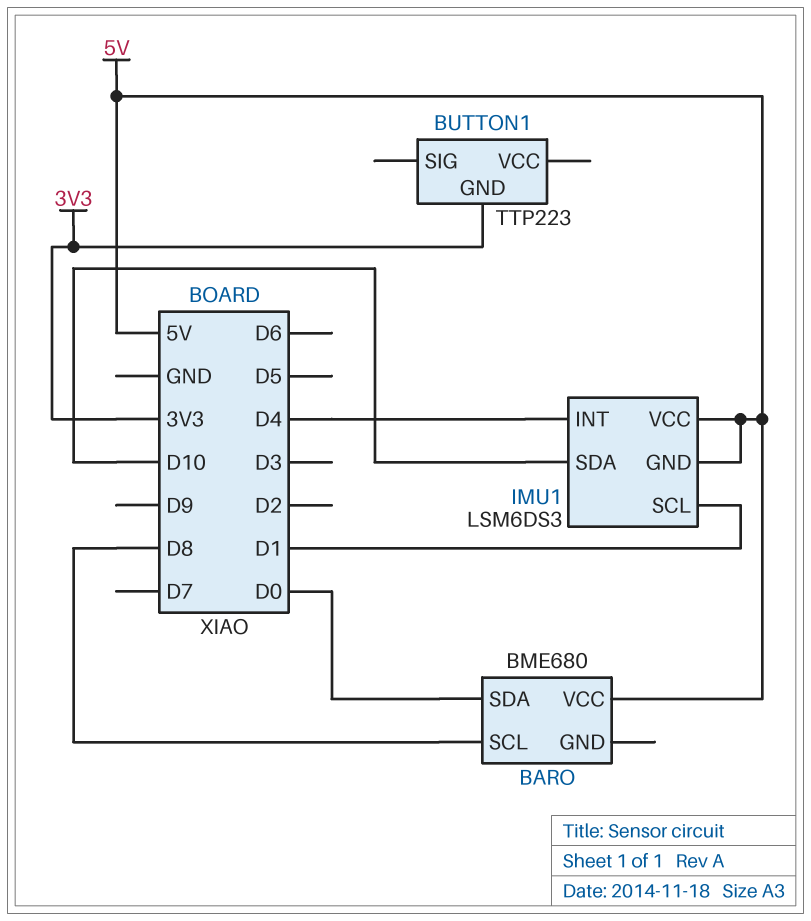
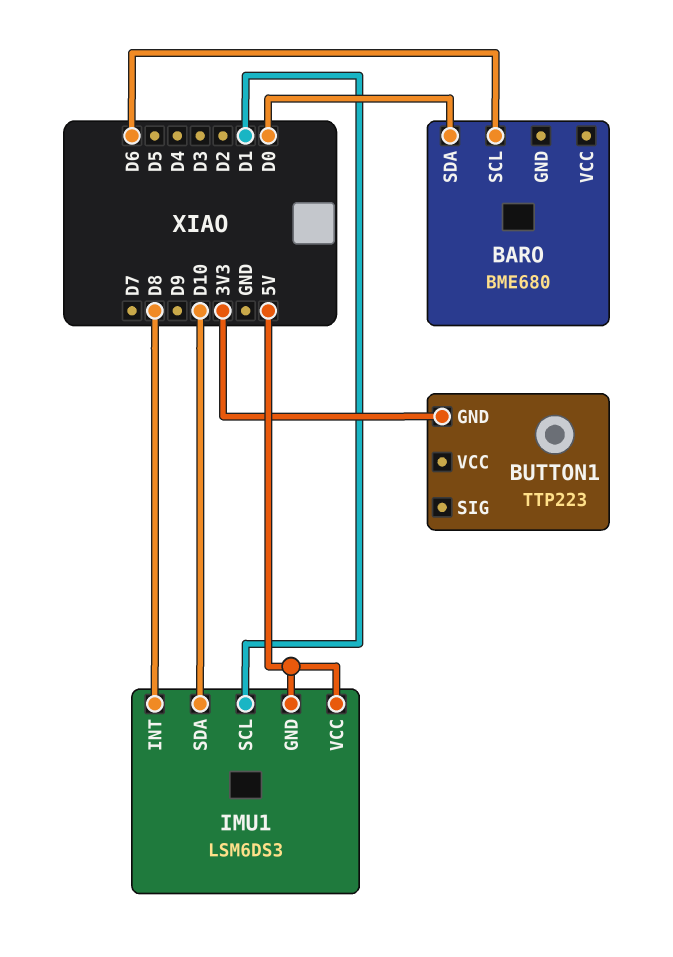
BARO pin SCL: D8 -> D6
BARO pin VCC: 5V -> none
IMU1 pin INT: D4 -> D8

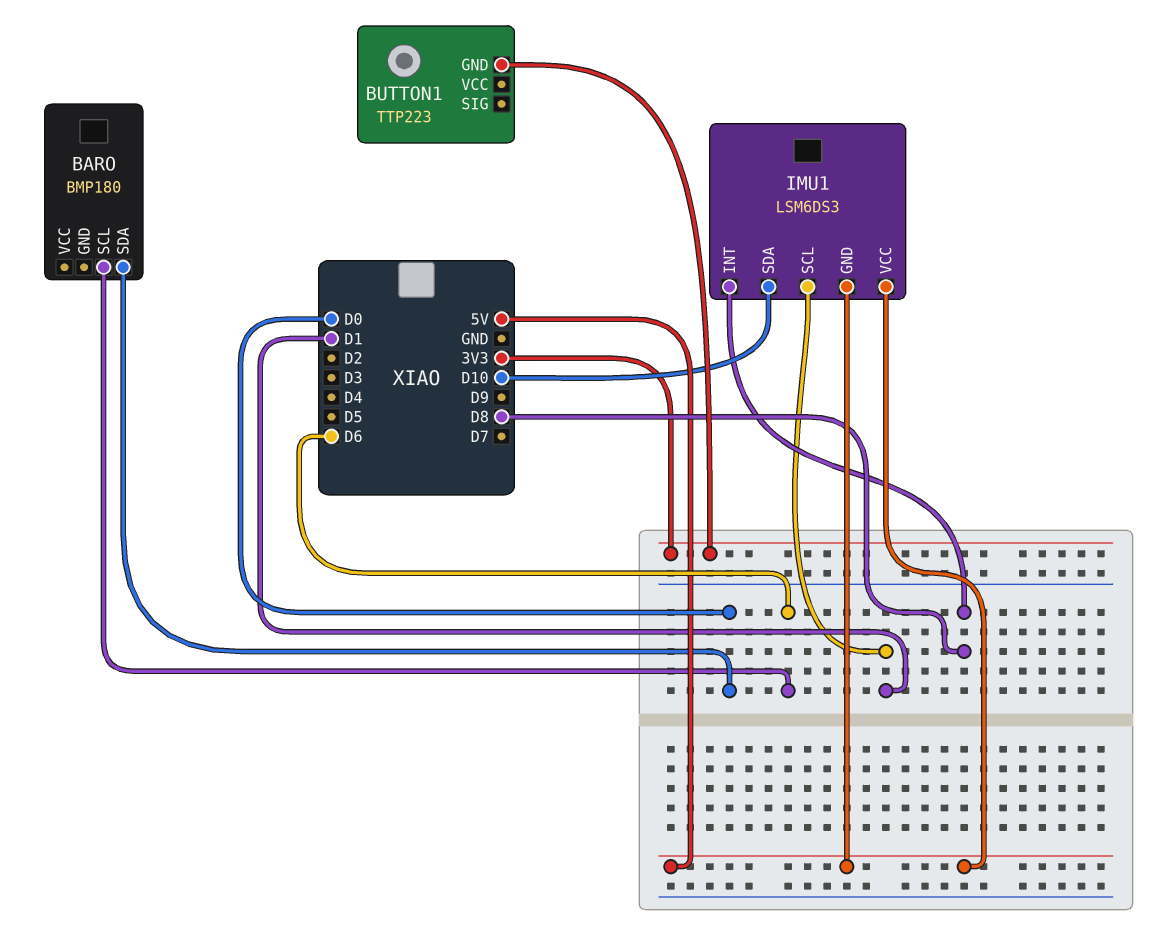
BARO: BME680 -> BMP180

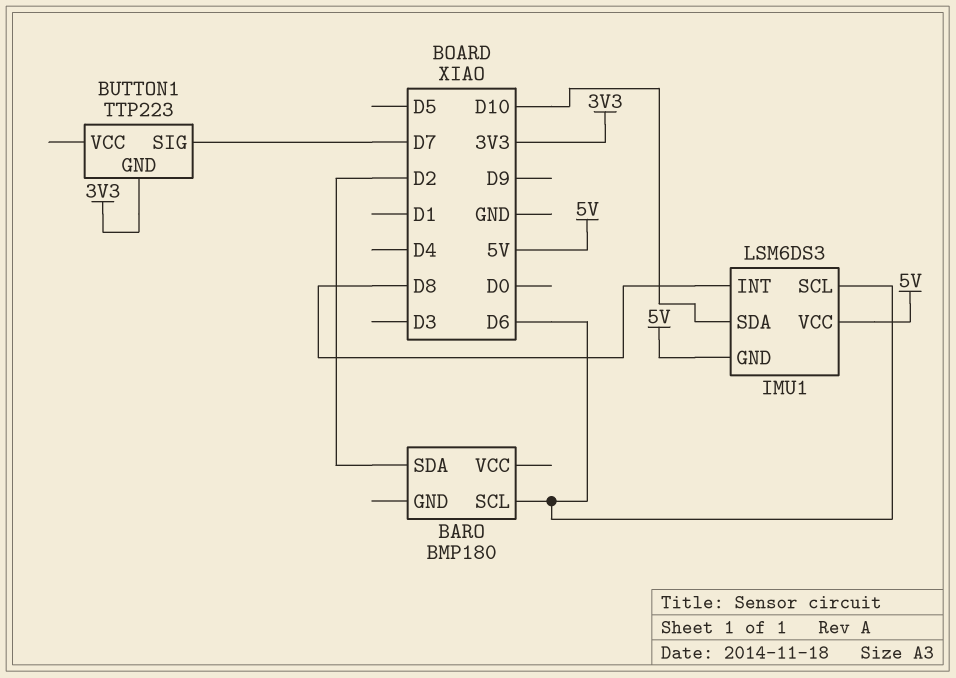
BARO pin SDA: D0 -> D2
BUTTON1 pin SIG: none -> D7
IMU1 pin SCL: D1 -> D6

